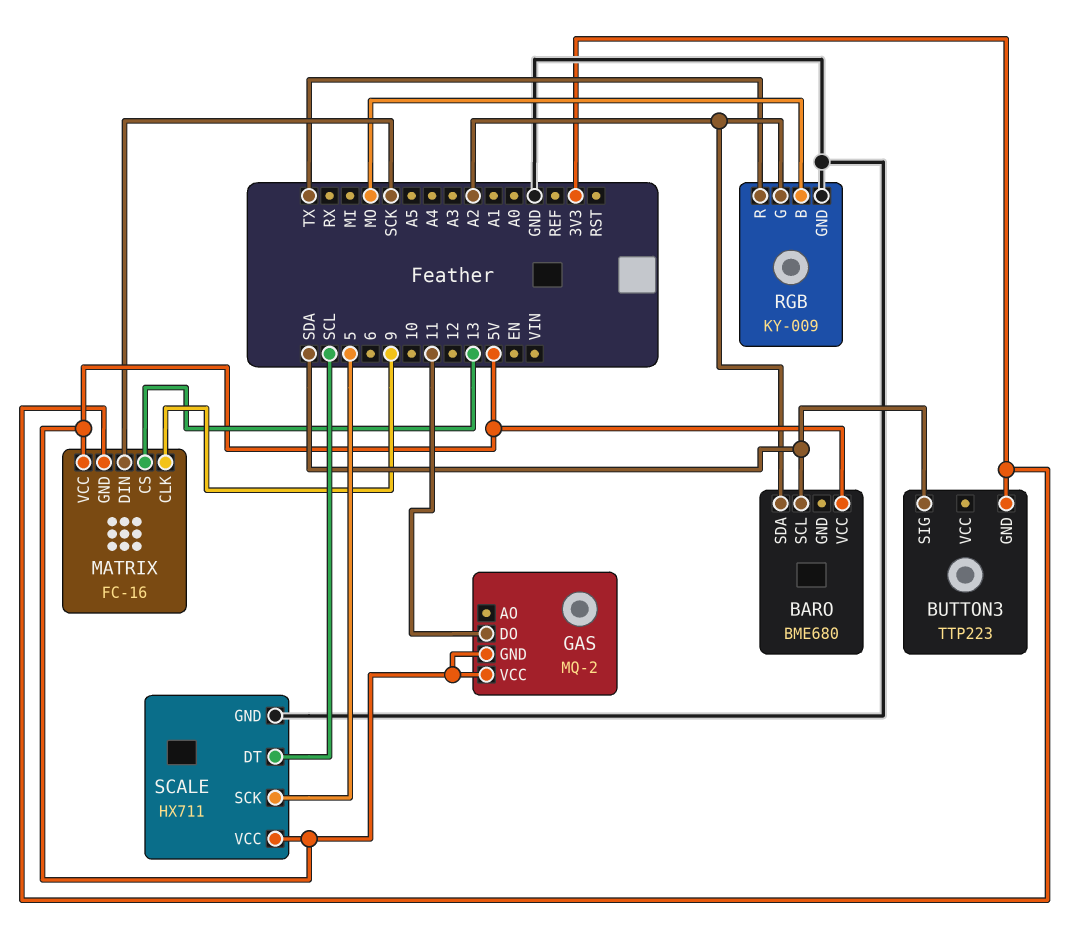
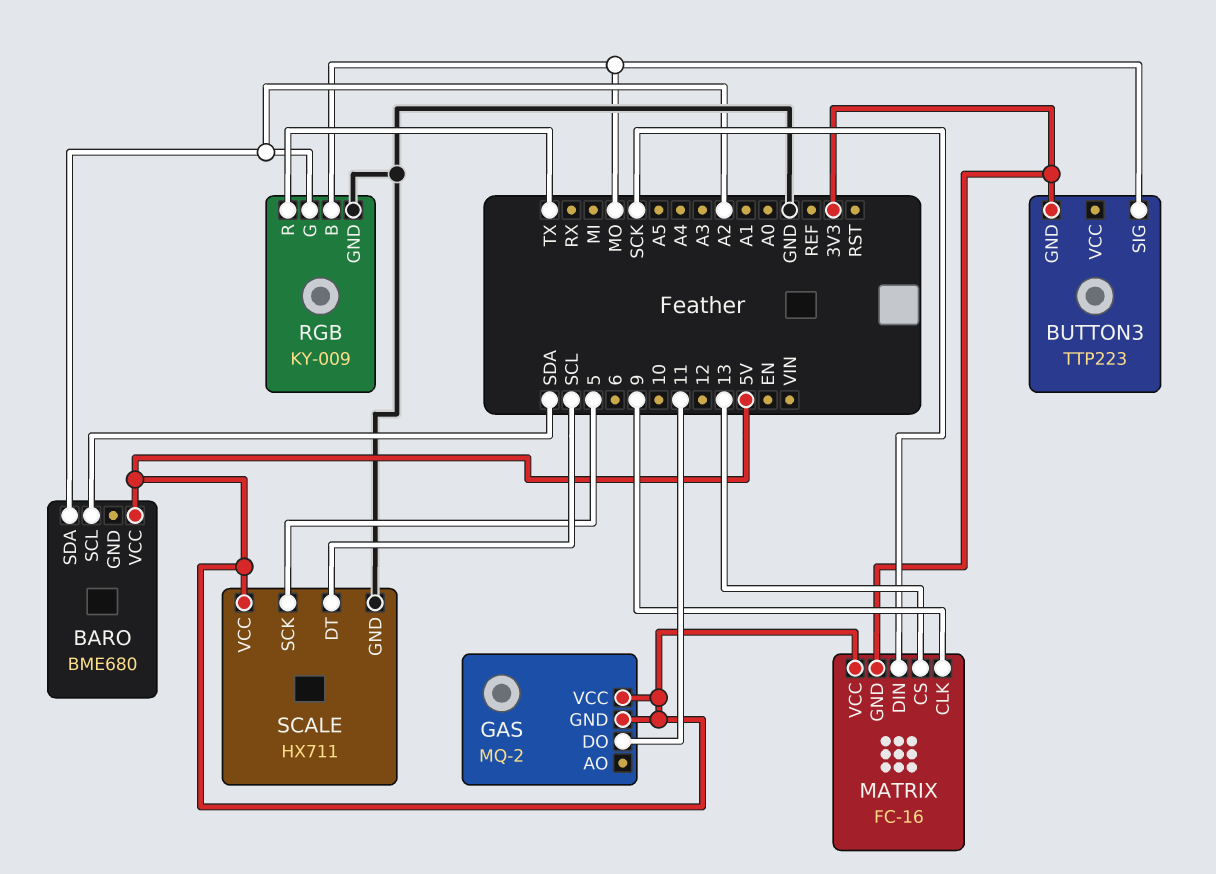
BUTTON3 pin SIG: SDA -> MO

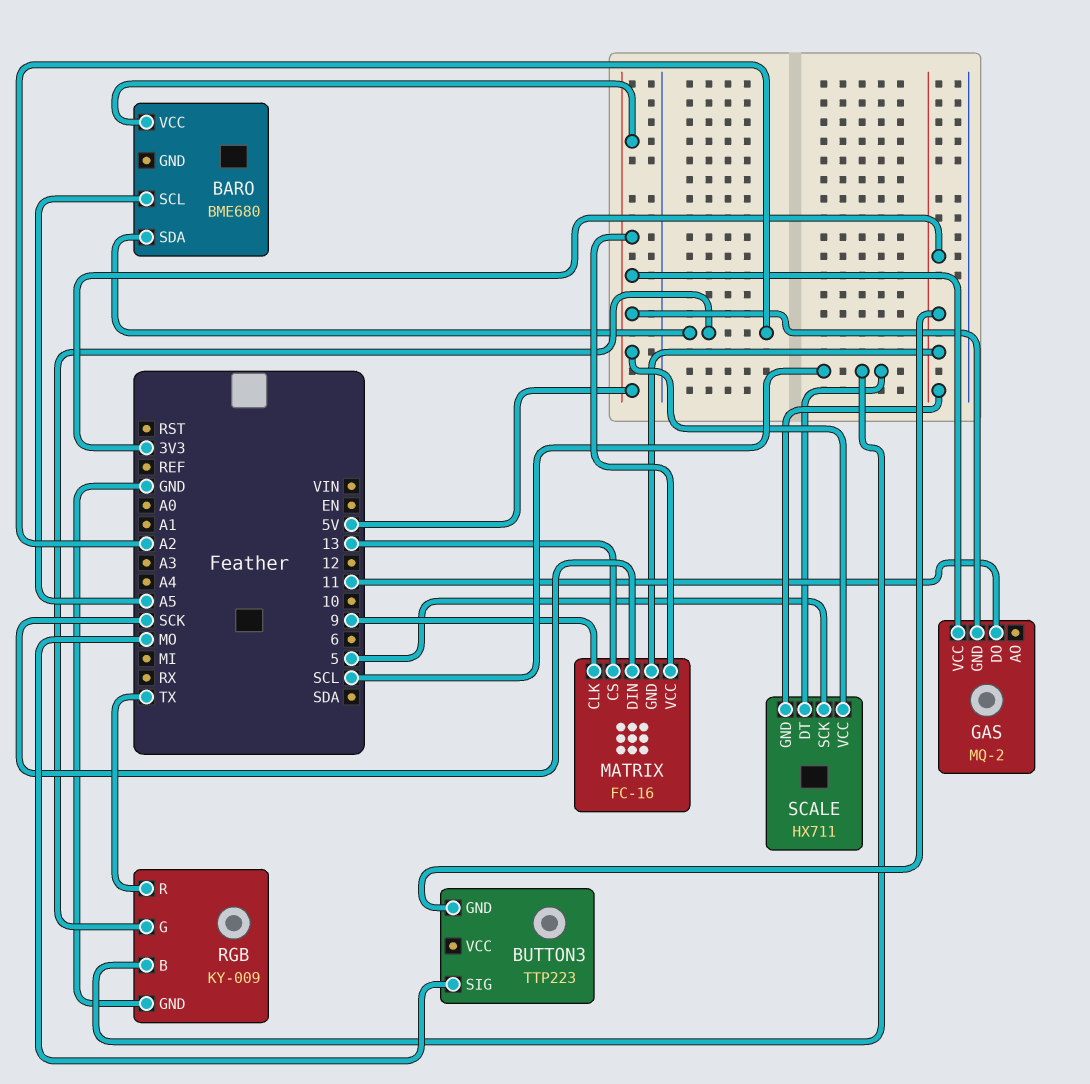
BARO pin SCL: SDA -> A5
RGB pin B: MO -> SCL
SCALE pin GND: GND -> 3V3

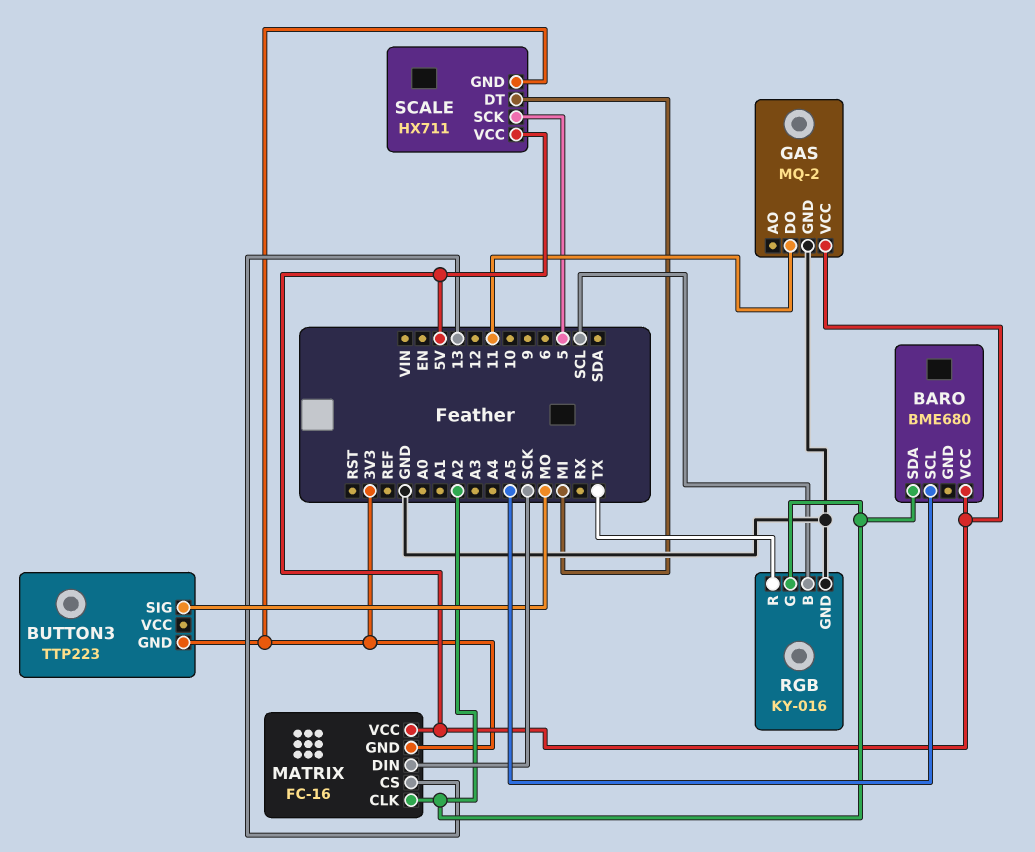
GAS pin GND: 5V -> GND
MATRIX pin CLK: 9 -> A2
RGB: KY-009 -> KY-016
SCALE pin DT: SCL -> MI

